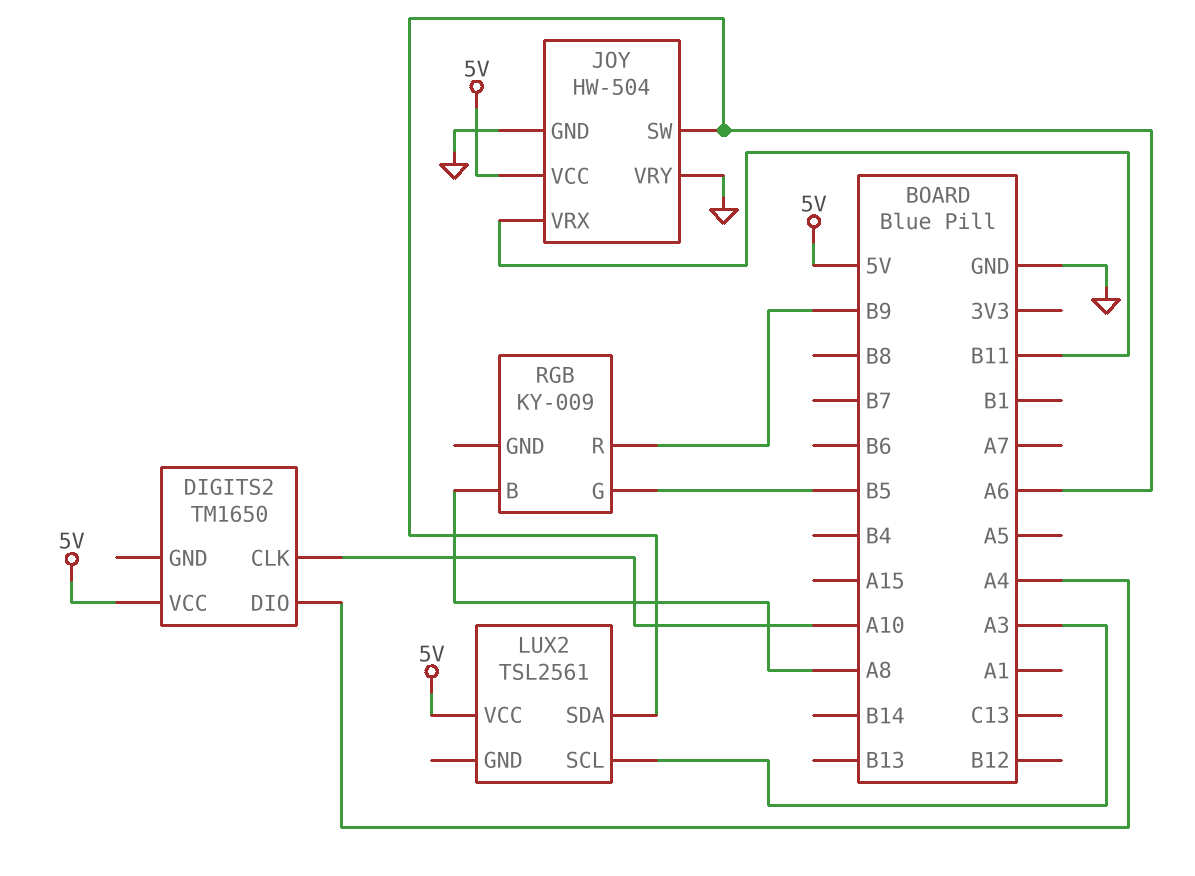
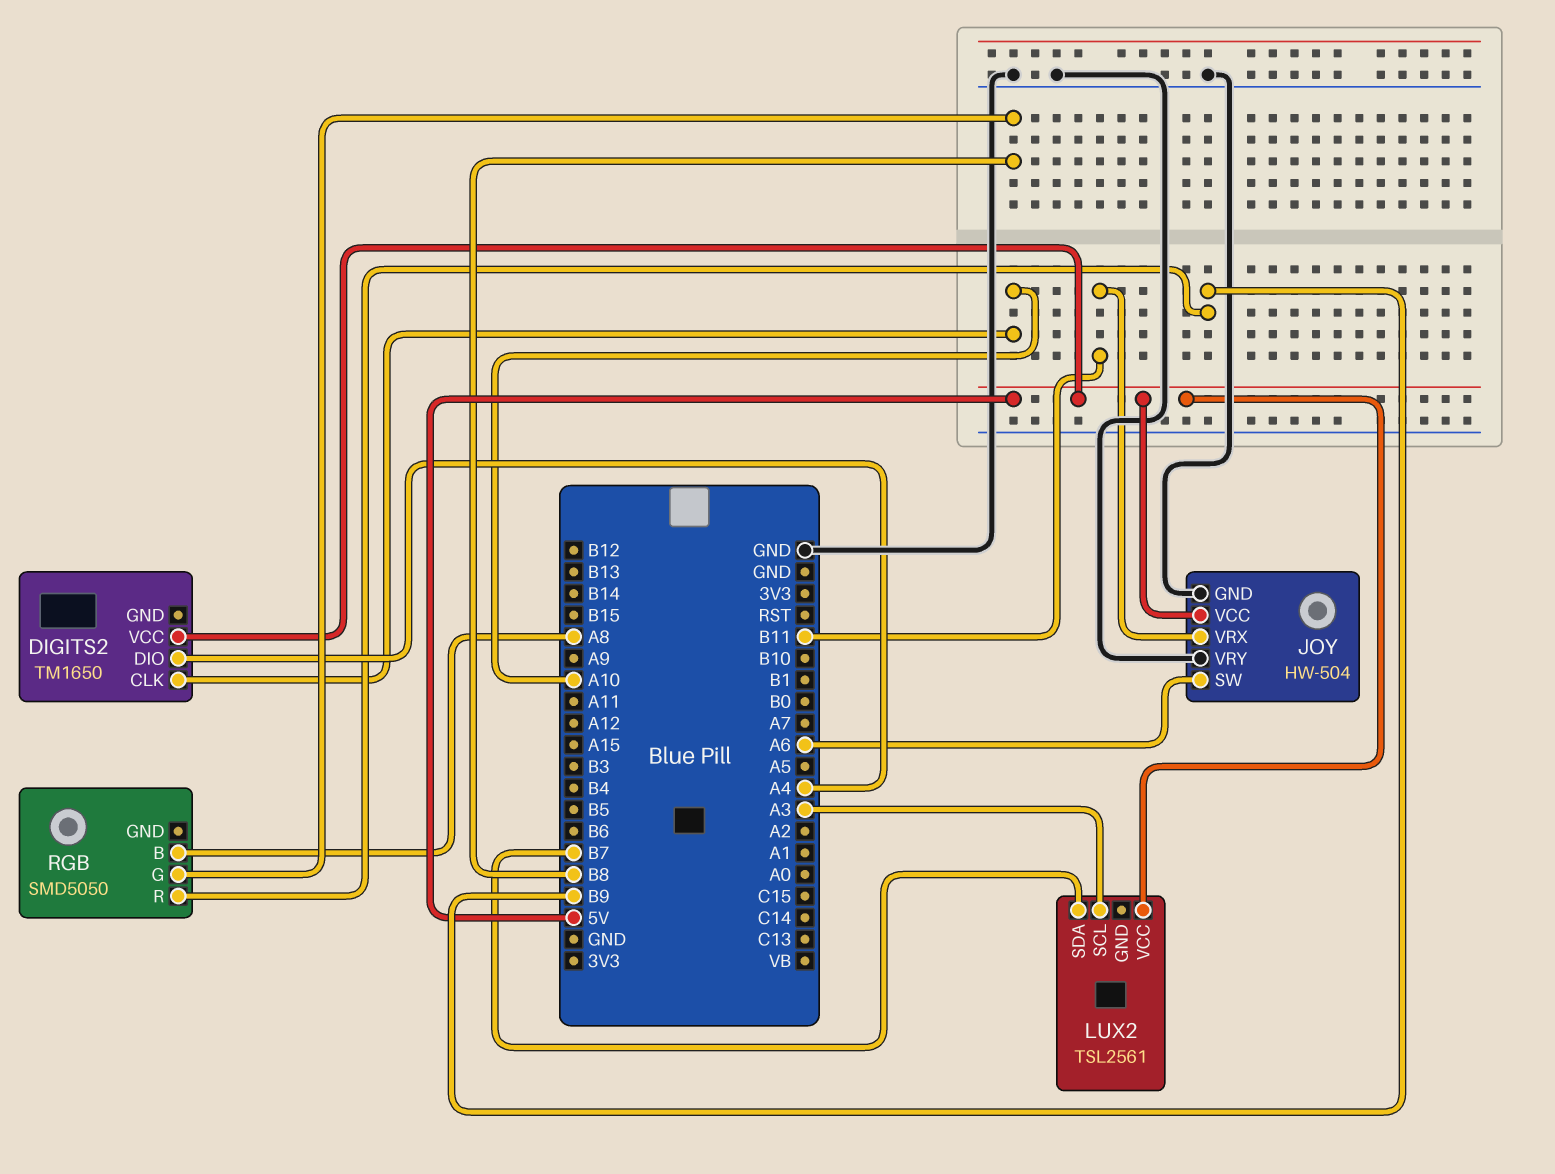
LUX2 pin SDA: A6 -> B7
RGB: KY-009 -> SMD5050
RGB pin G: B5 -> B8

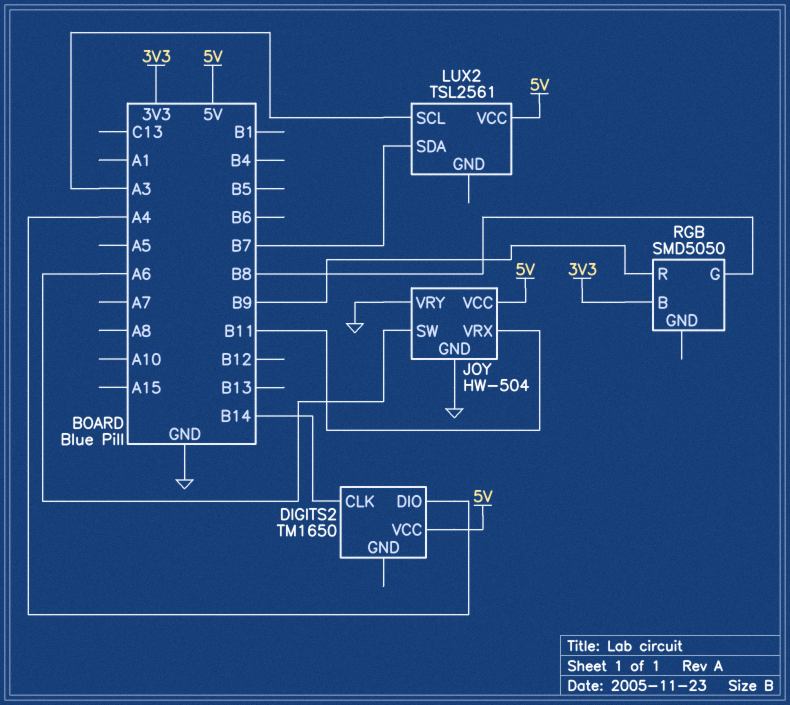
DIGITS2 pin CLK: A10 -> B14
RGB pin B: A8 -> 3V3

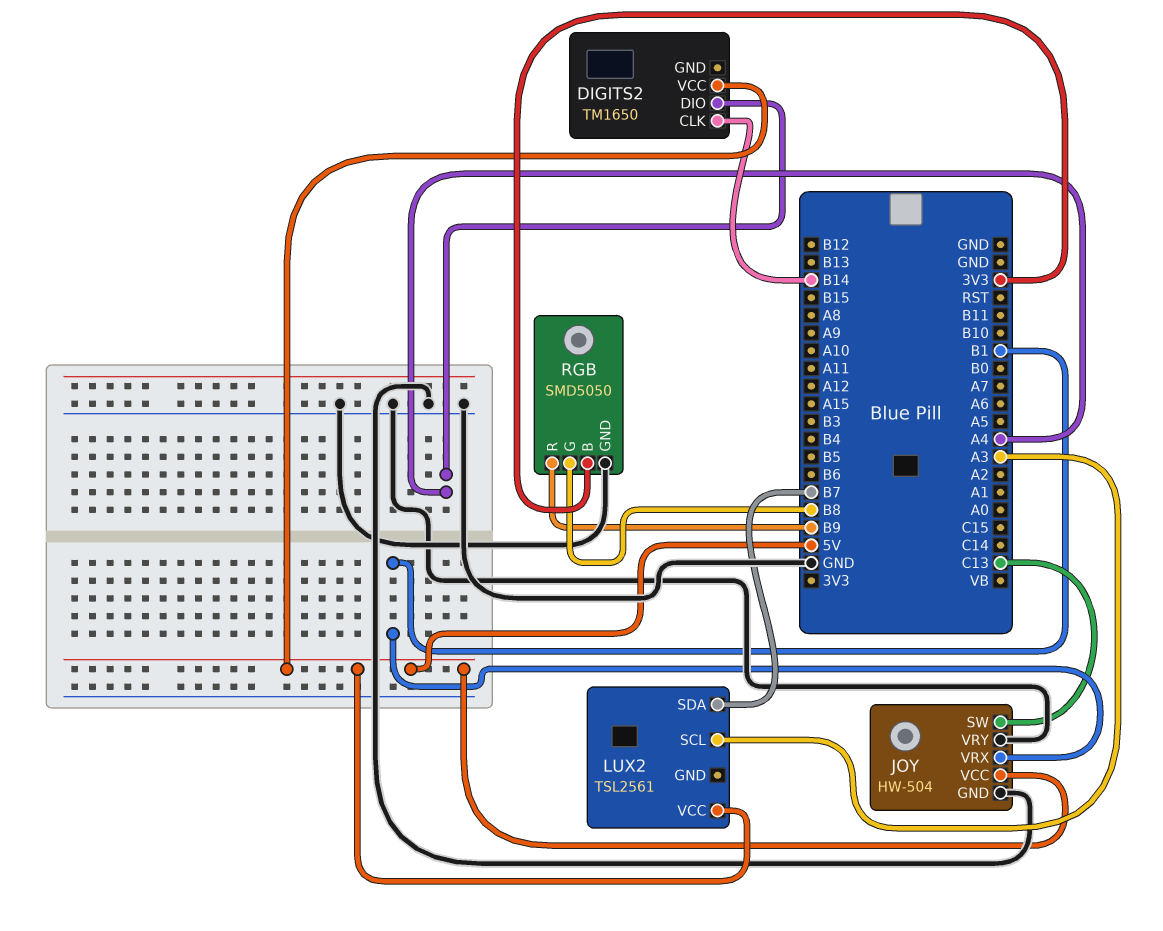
JOY pin SW: A6 -> C13
JOY pin VRX: B11 -> B1
RGB pin GND: none -> GND

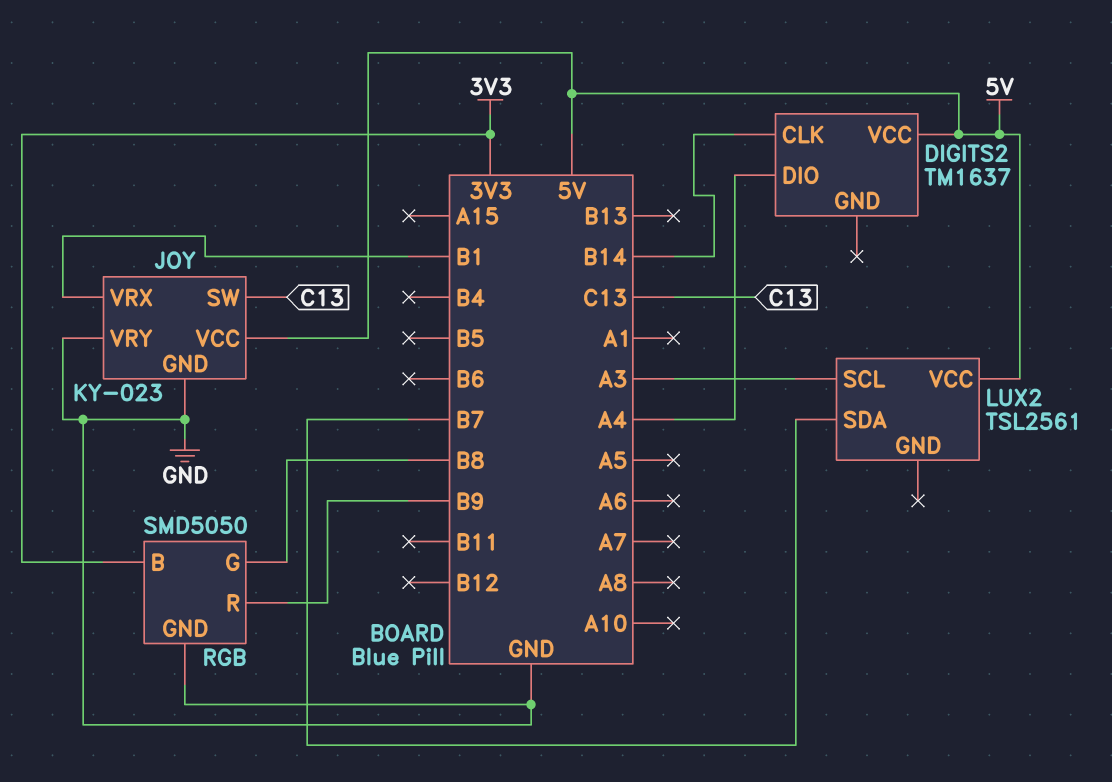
DIGITS2: TM1650 -> TM1637
JOY: HW-504 -> KY-023

